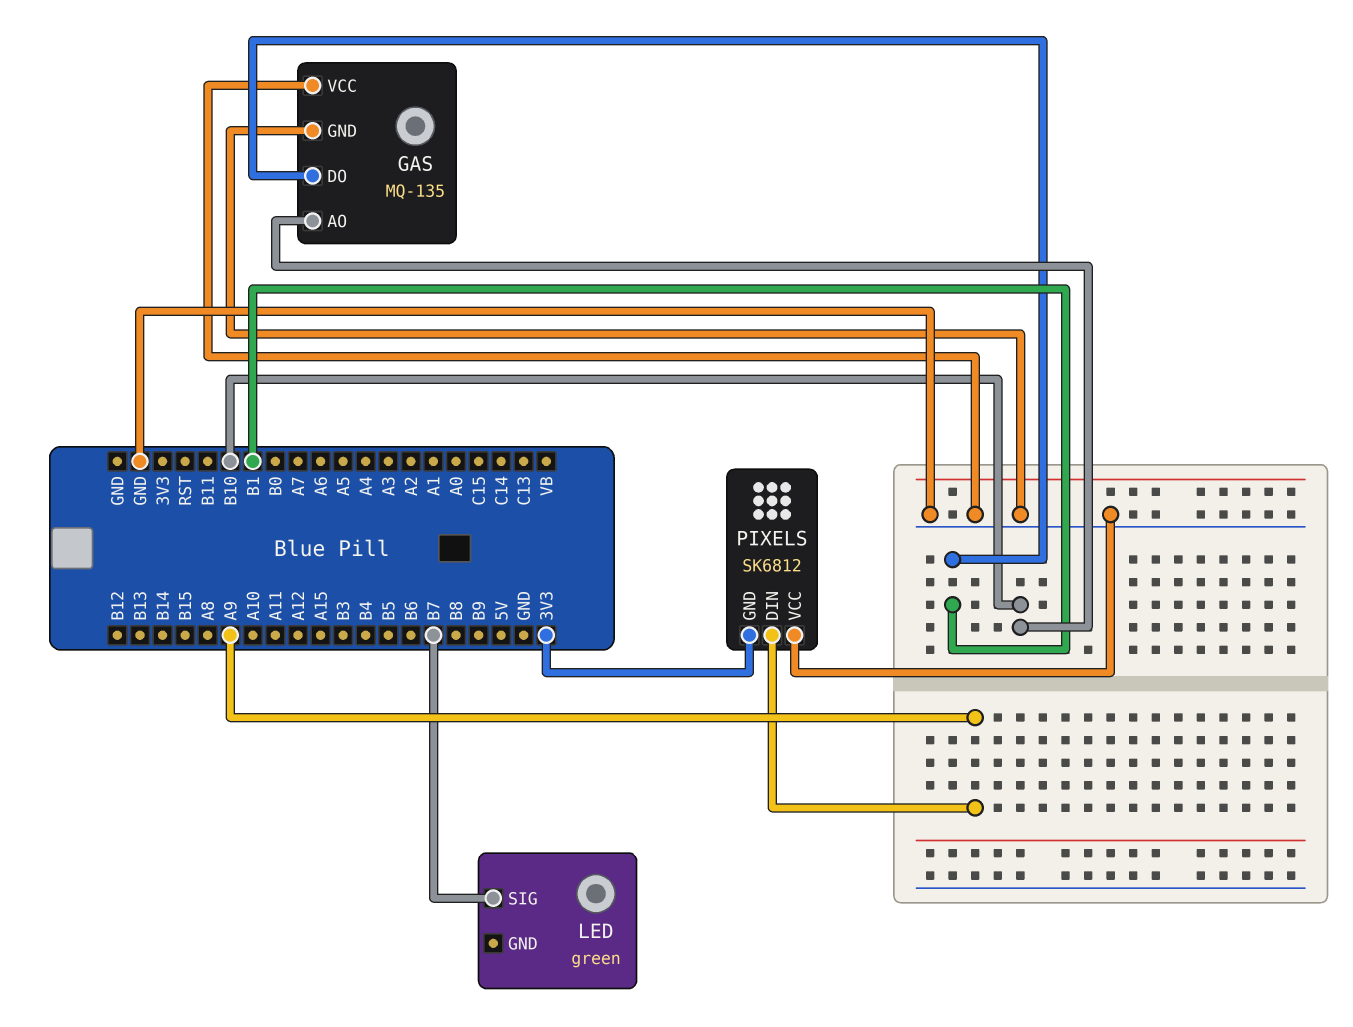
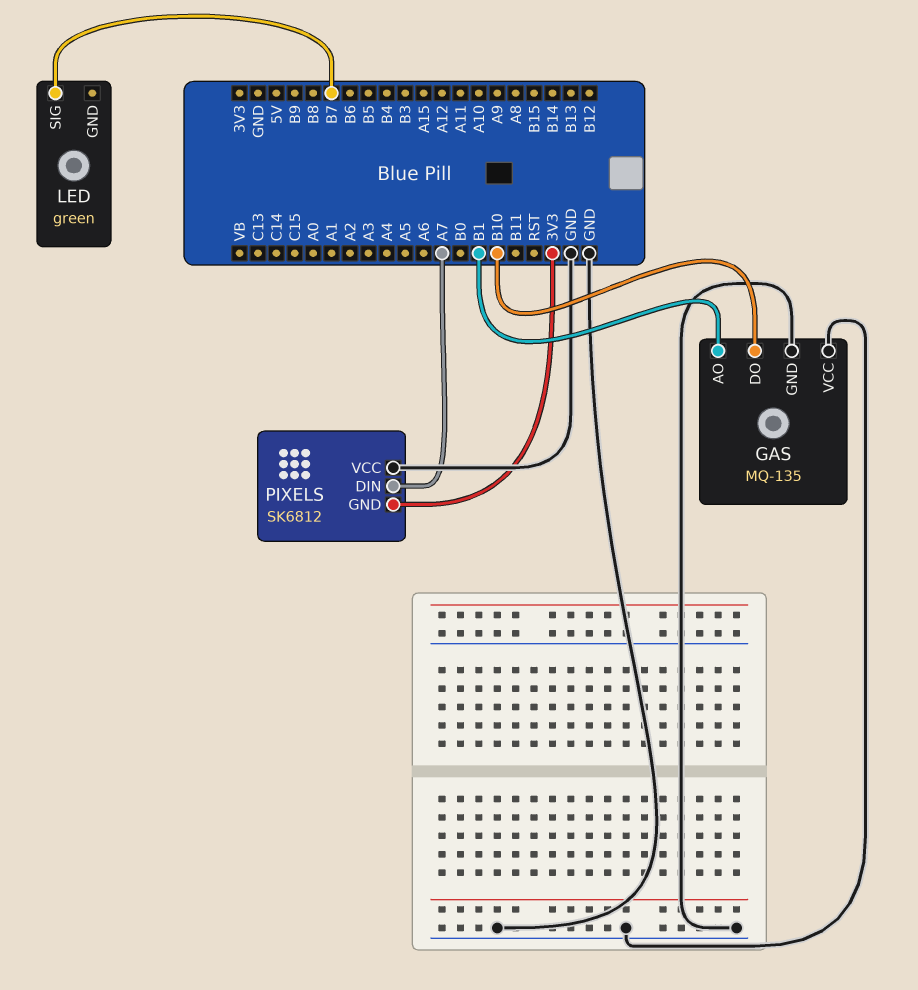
GAS pin AO: B10 -> B1
GAS pin DO: B1 -> B10
PIXELS pin DIN: A9 -> A7

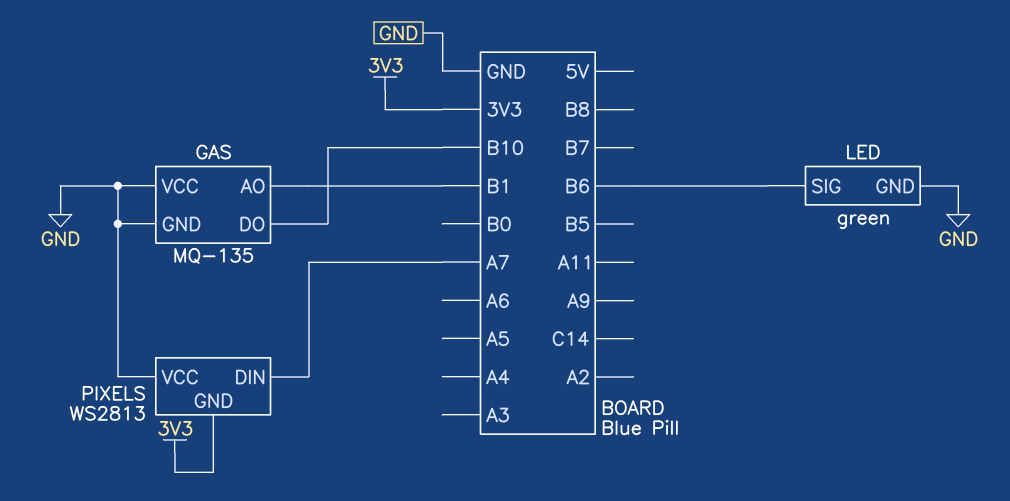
LED pin GND: none -> GND
LED pin SIG: B7 -> B6
PIXELS: SK6812 -> WS2813

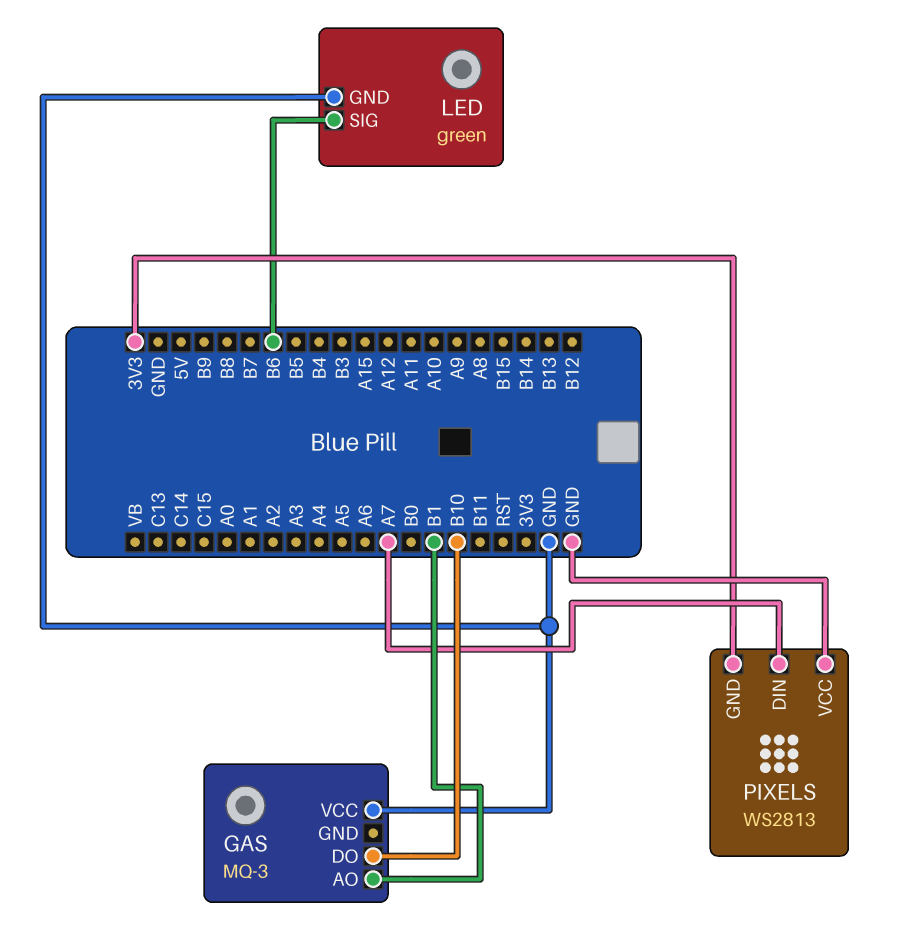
GAS: MQ-135 -> MQ-3
GAS pin GND: GND -> none

